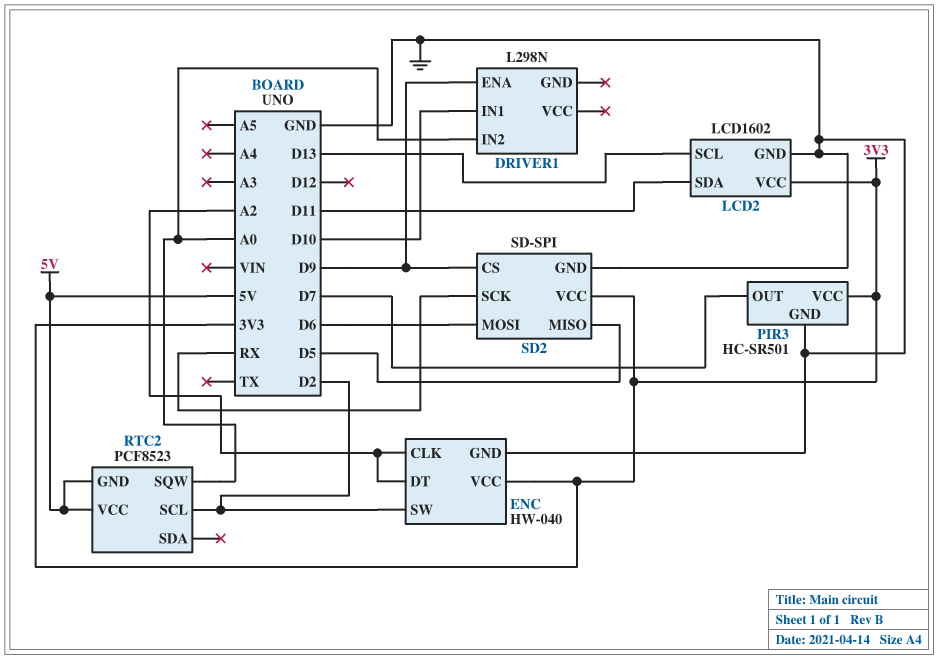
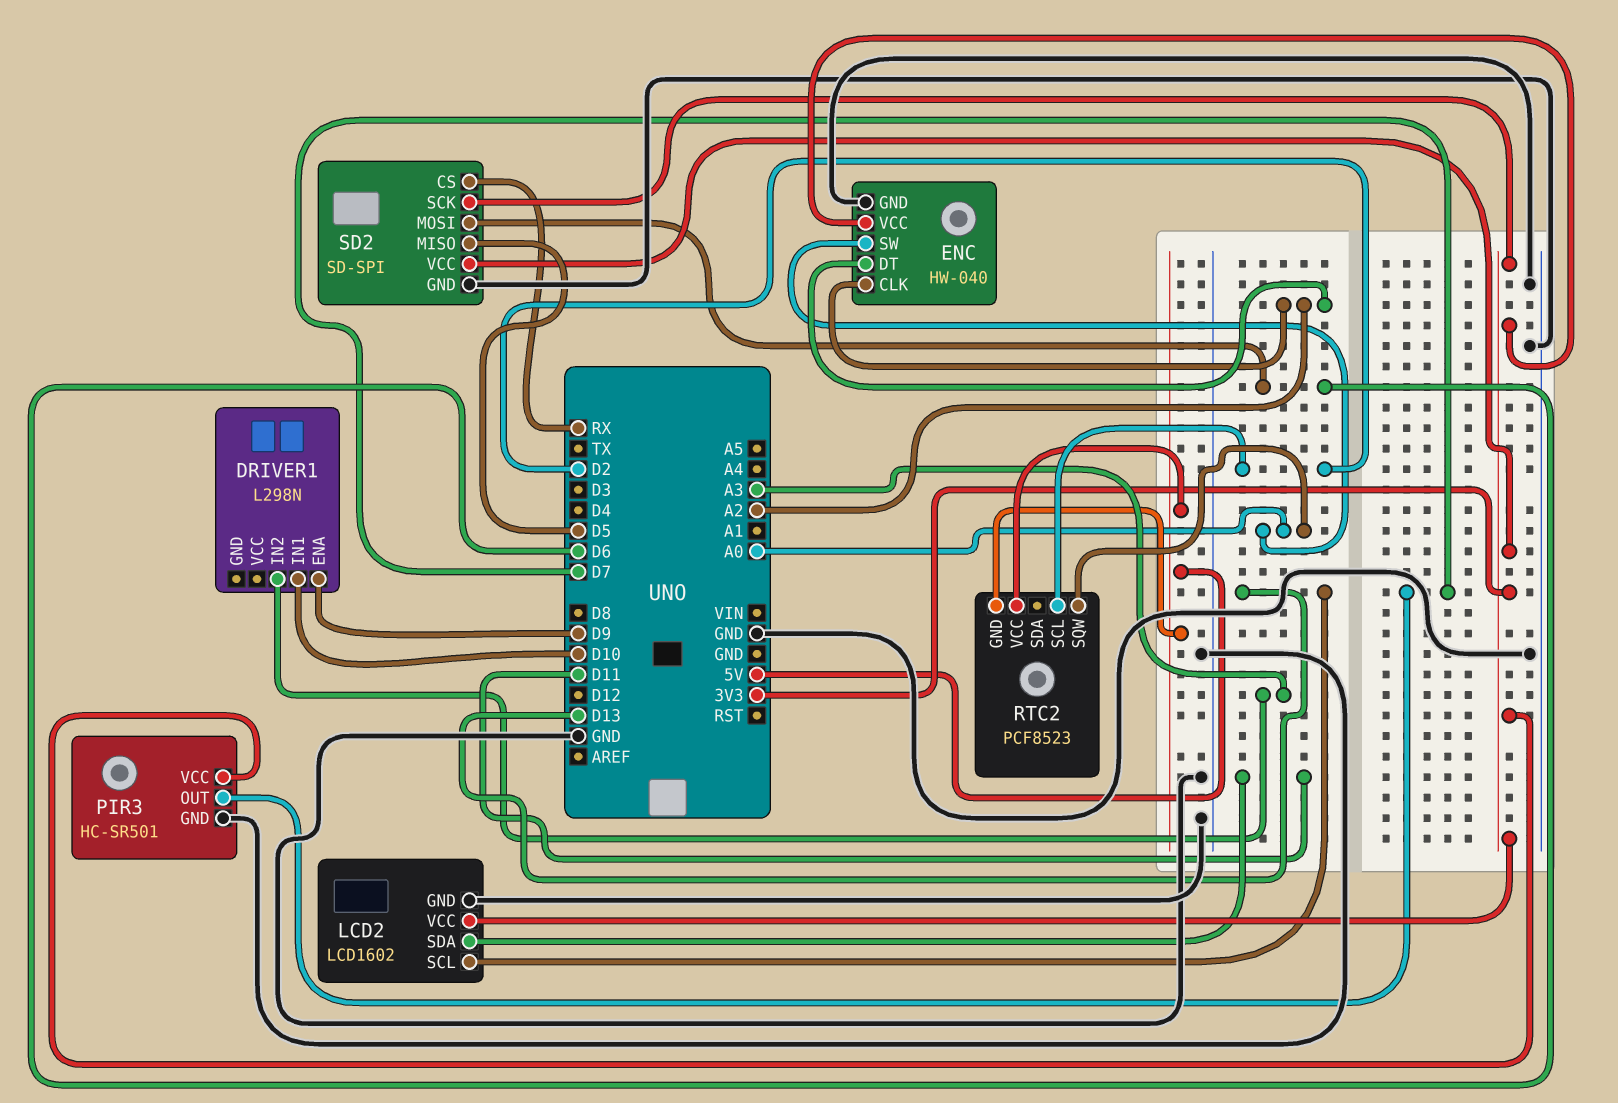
DRIVER1 pin IN2: A0 -> A3
ENC pin SW: D2 -> A0
SD2 pin CS: D9 -> RX
SD2 pin SCK: RX -> 3V3

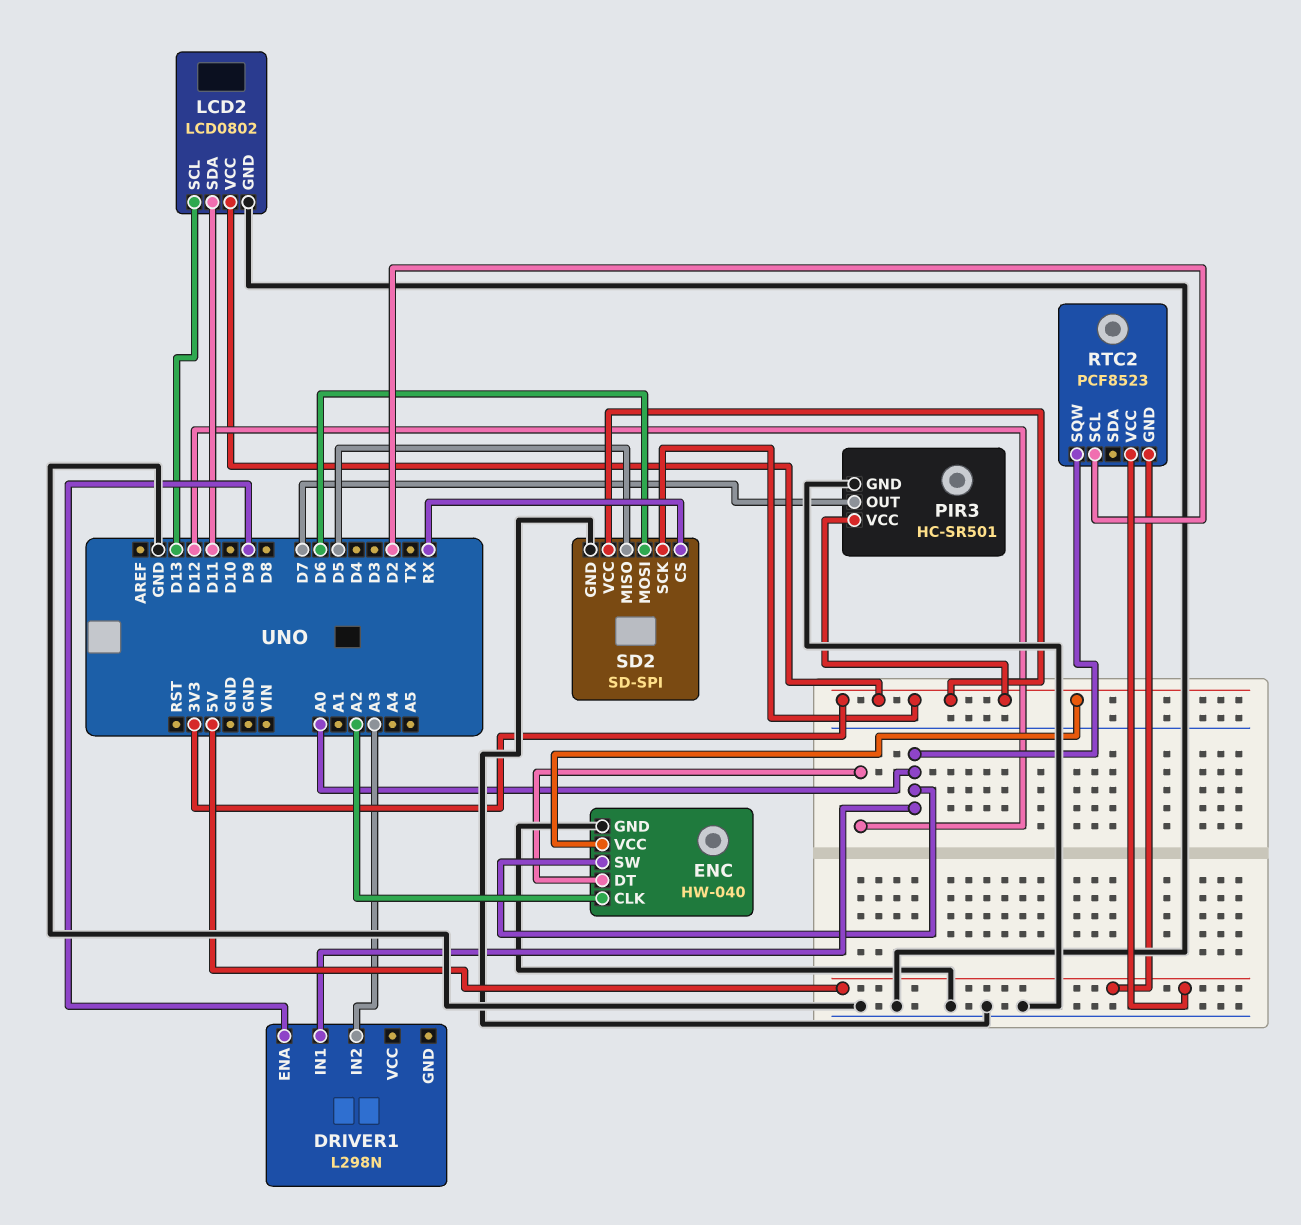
DRIVER1 pin IN1: D10 -> A0
ENC pin DT: A2 -> D12
LCD2: LCD1602 -> LCD0802

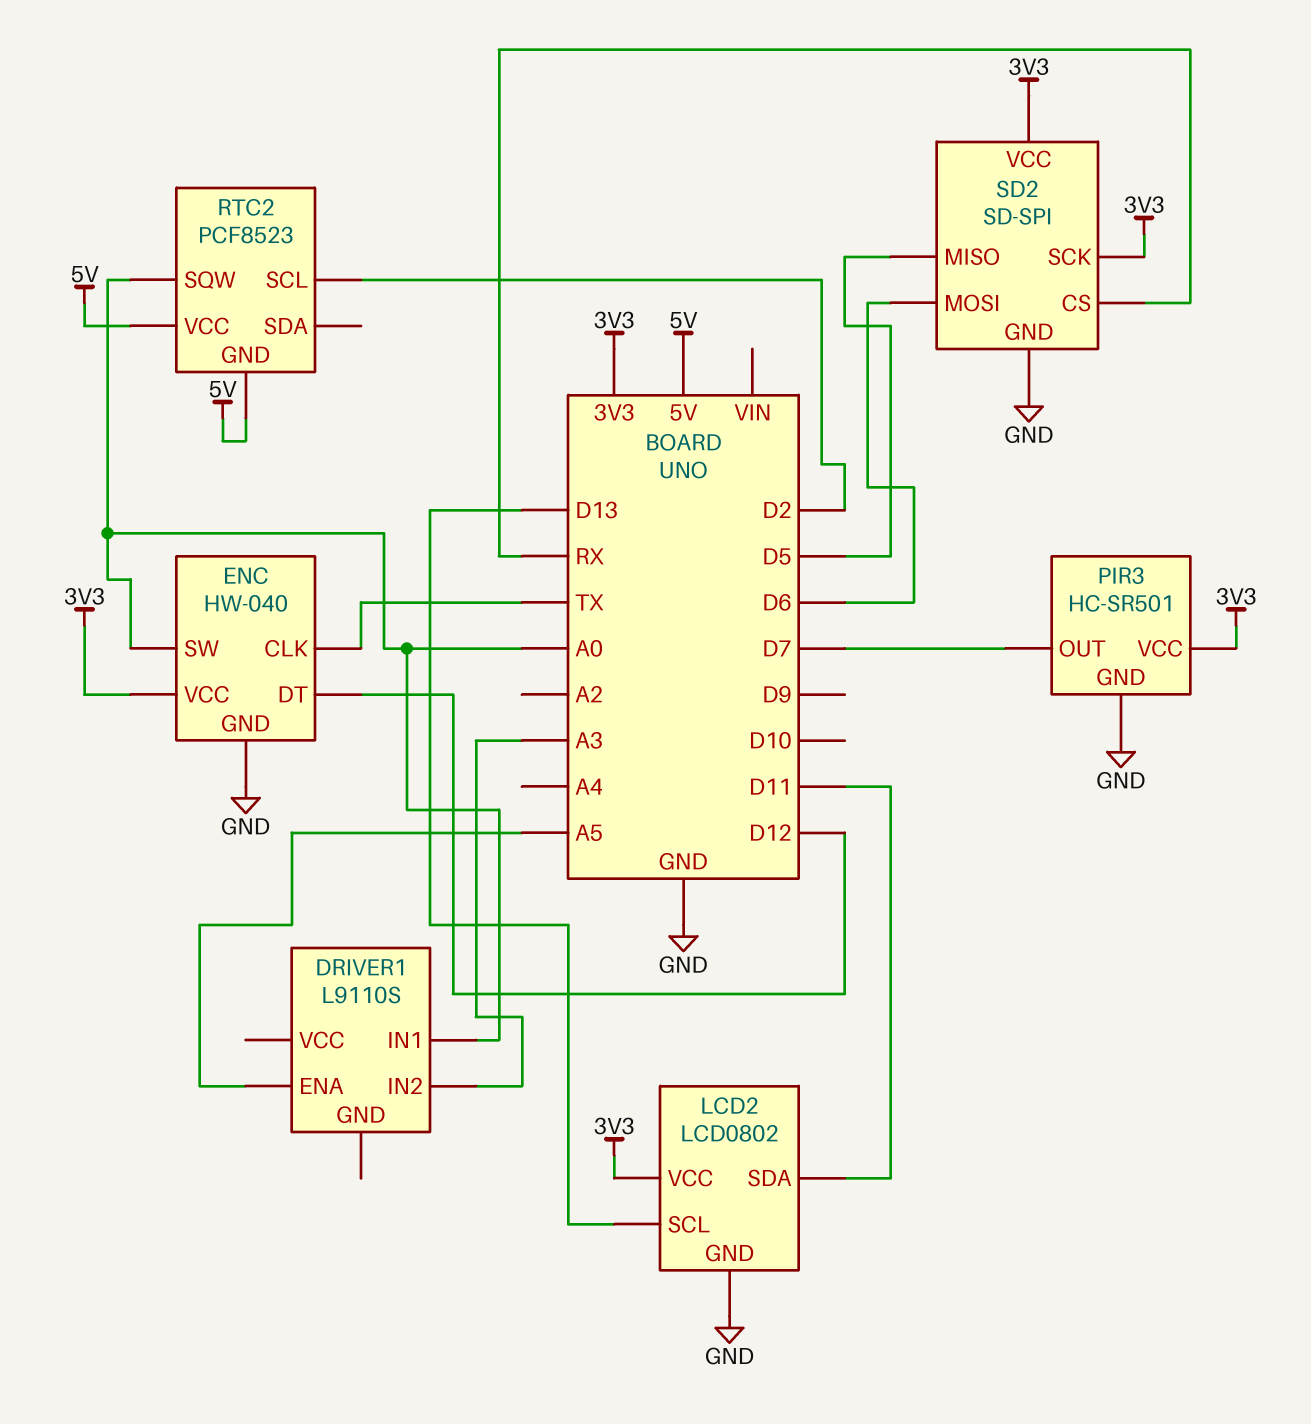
DRIVER1: L298N -> L9110S
DRIVER1 pin ENA: D9 -> A5
ENC pin CLK: A2 -> TX

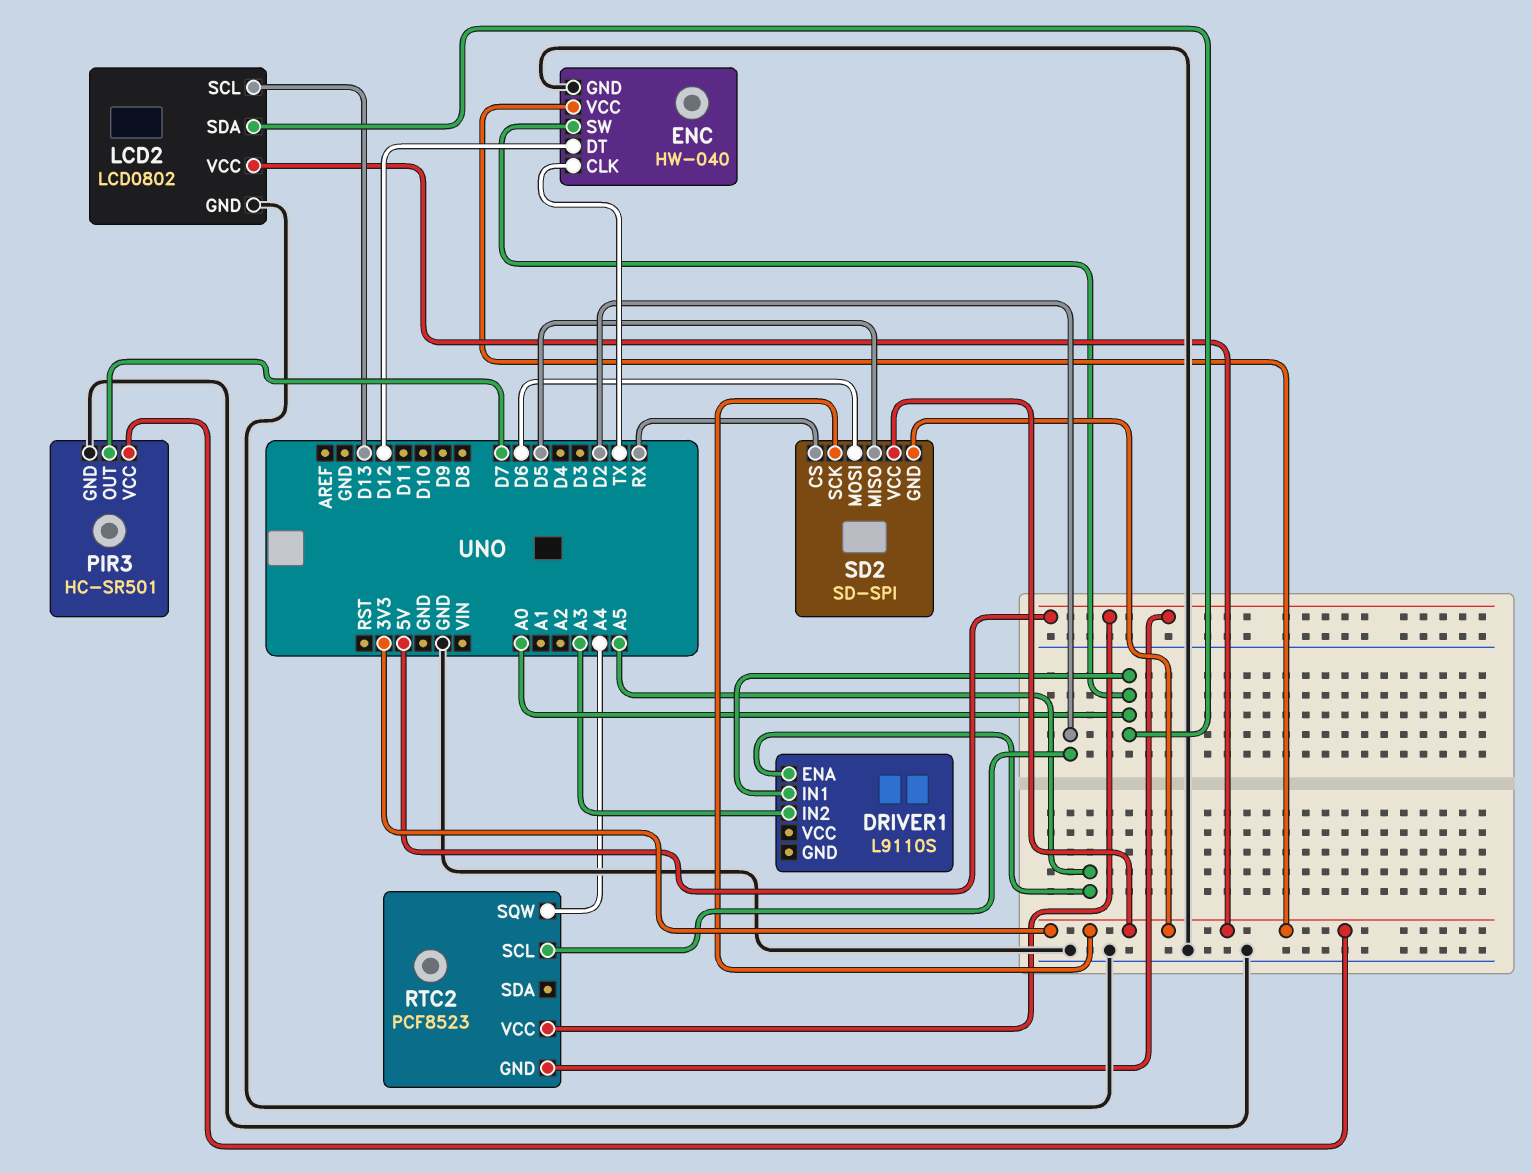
LCD2 pin SDA: D11 -> A0
RTC2 pin SQW: A0 -> A4
SD2 pin GND: GND -> 3V3

